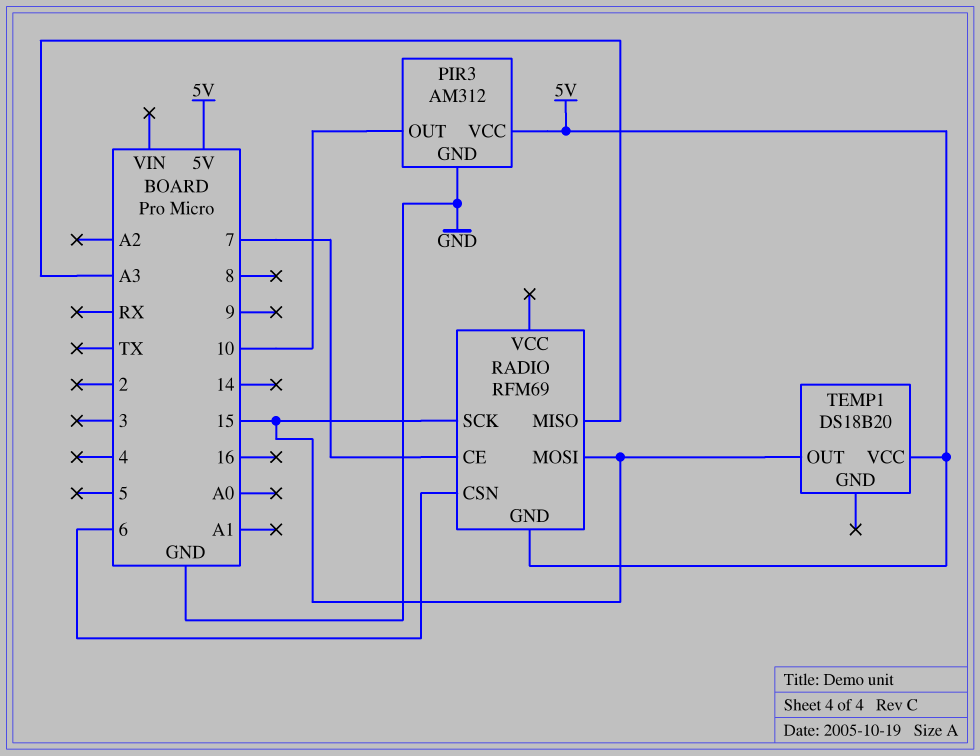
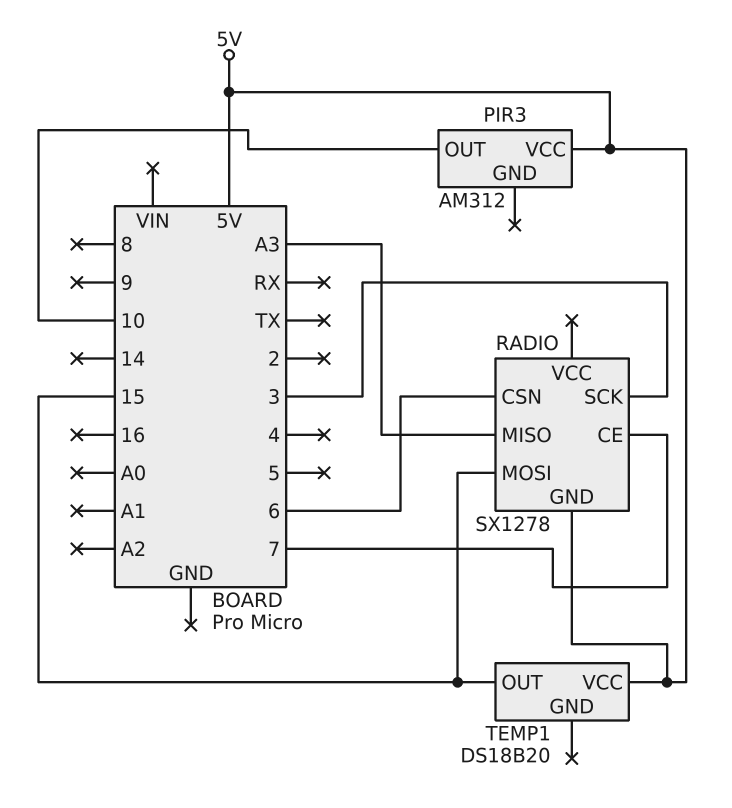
PIR3 pin GND: GND -> none
RADIO: RFM69 -> SX1278
RADIO pin SCK: 15 -> 3

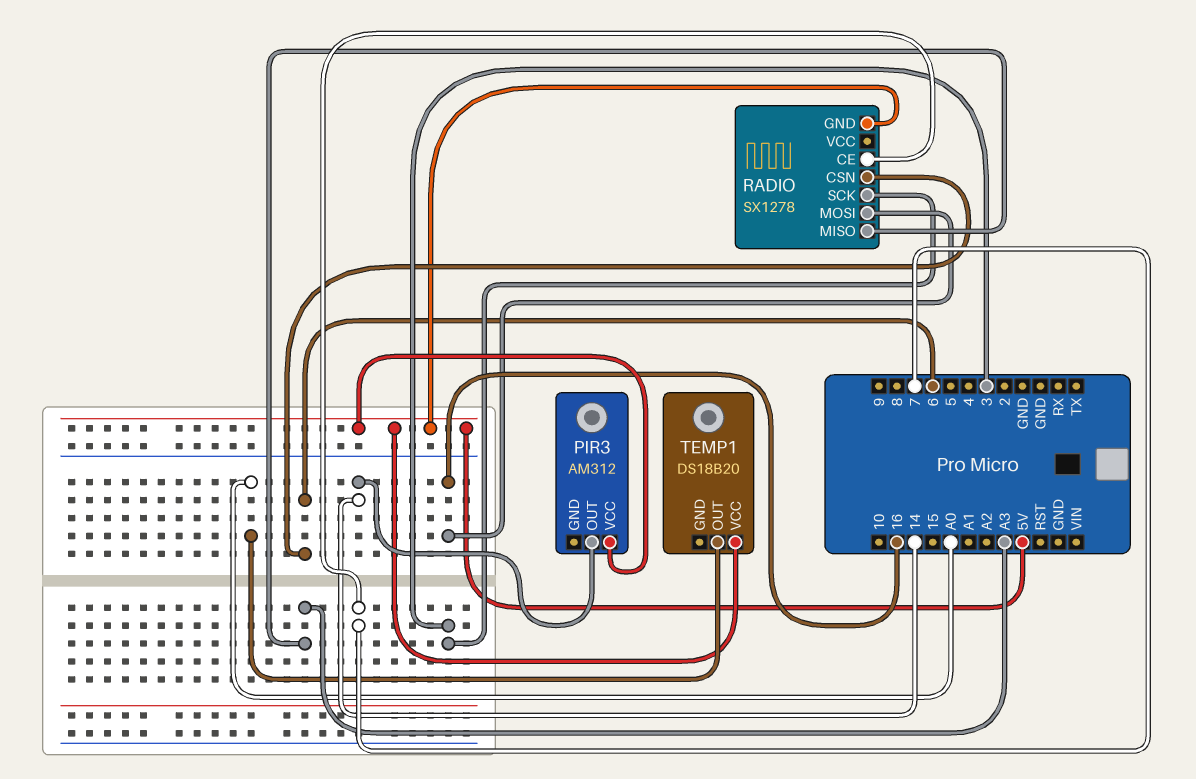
PIR3 pin OUT: 10 -> 14
RADIO pin MOSI: 15 -> 16
TEMP1 pin OUT: 15 -> A0

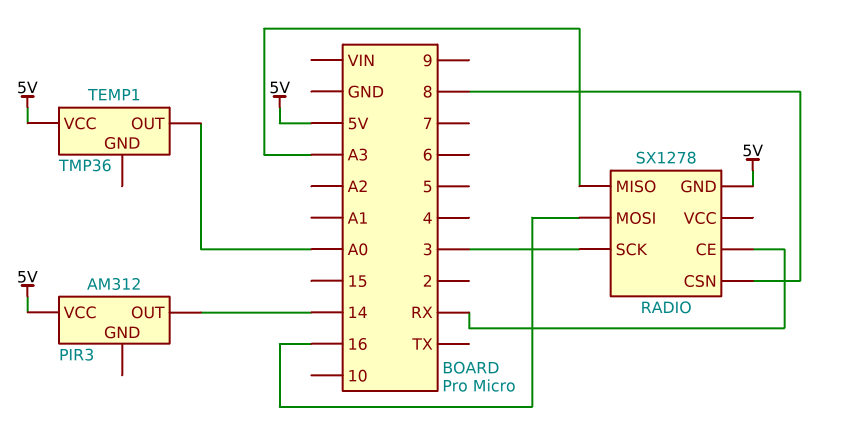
RADIO pin CE: 7 -> RX
RADIO pin CSN: 6 -> 8
TEMP1: DS18B20 -> TMP36

